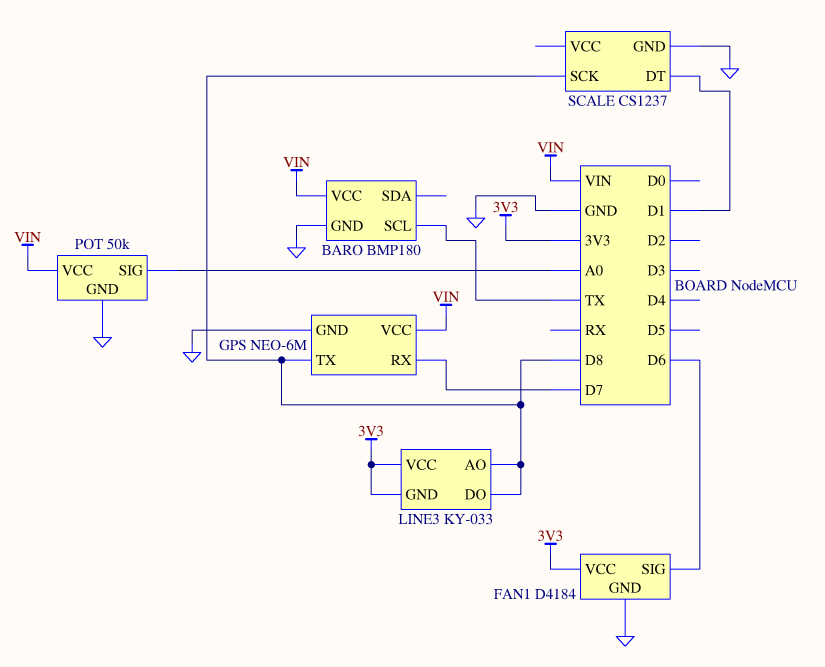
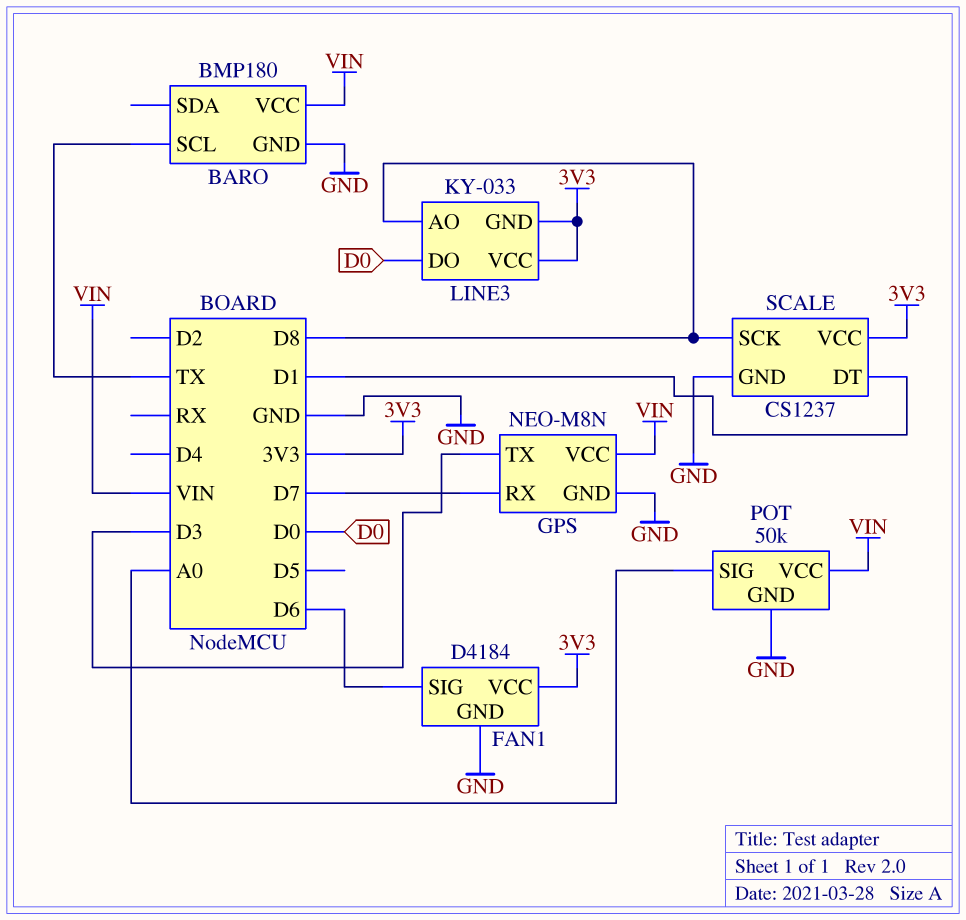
GPS: NEO-6M -> NEO-M8N
GPS pin TX: D8 -> D3
LINE3 pin DO: D8 -> D0
SCALE pin VCC: none -> 3V3

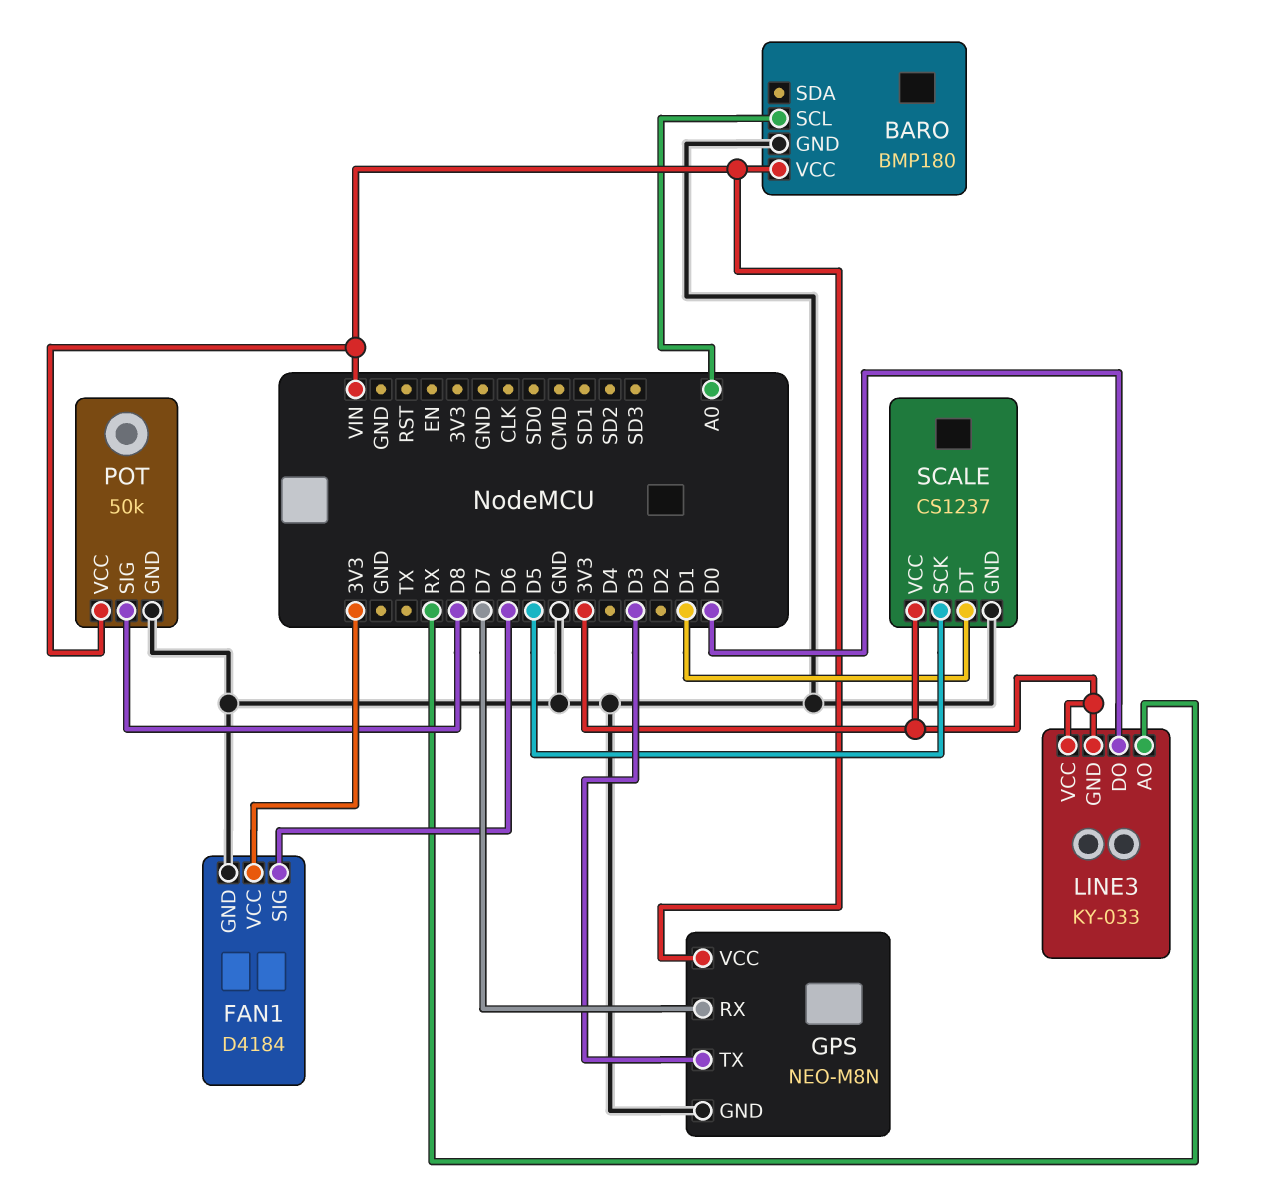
BARO pin SCL: TX -> A0
LINE3 pin AO: D8 -> RX
POT pin SIG: A0 -> D8
SCALE pin SCK: D8 -> D5

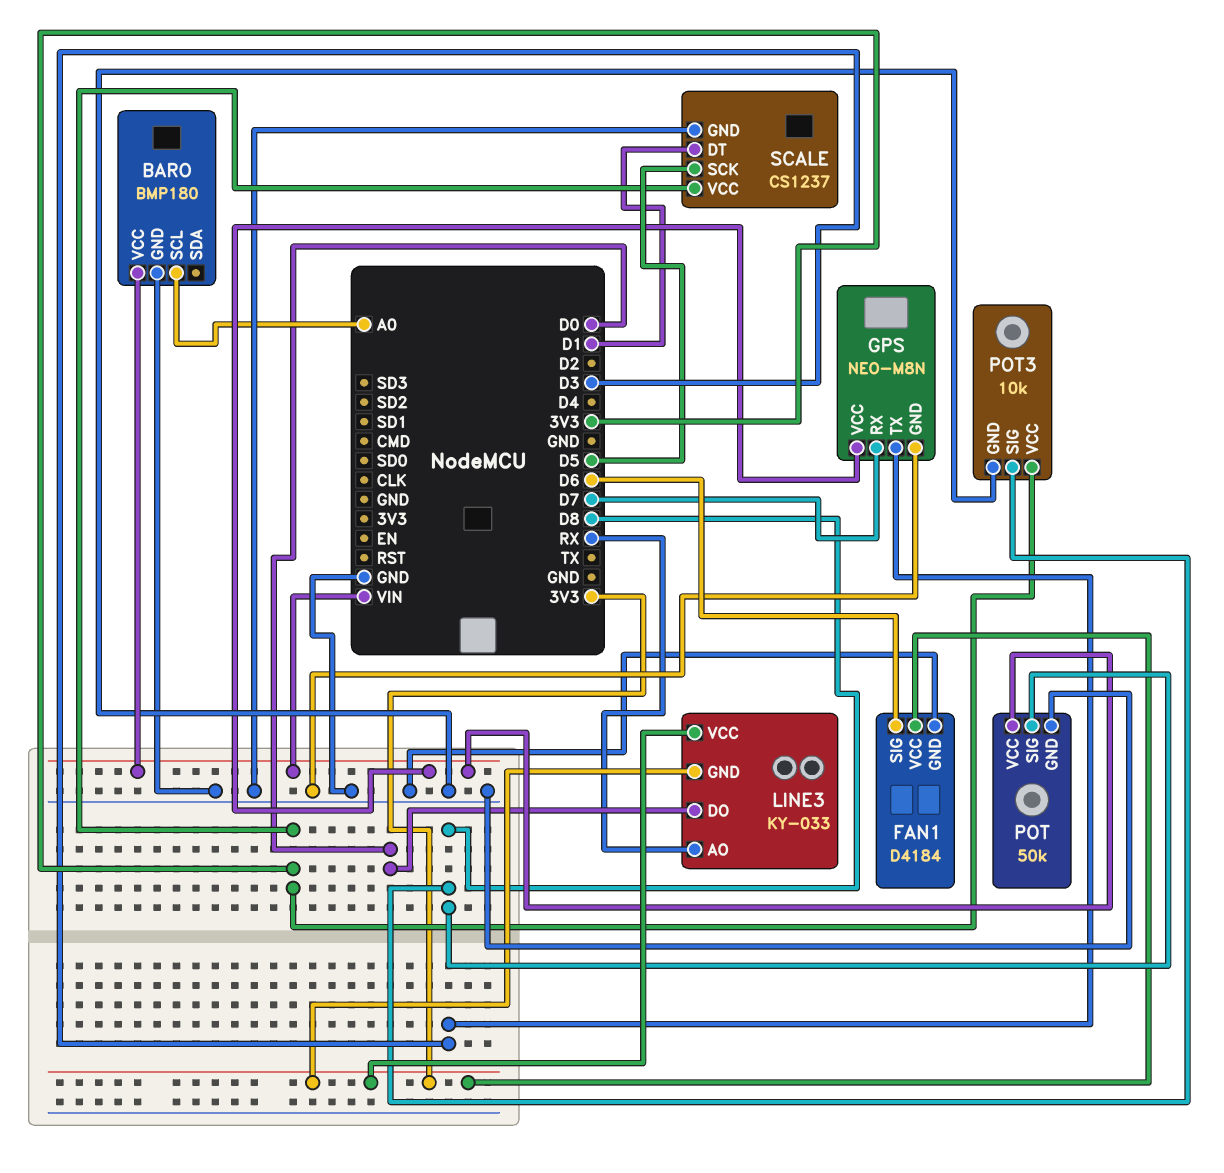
POT3: none -> 10k
POT3 pin GND: none -> GND
POT3 pin SIG: none -> D8
POT3 pin VCC: none -> 3V3

